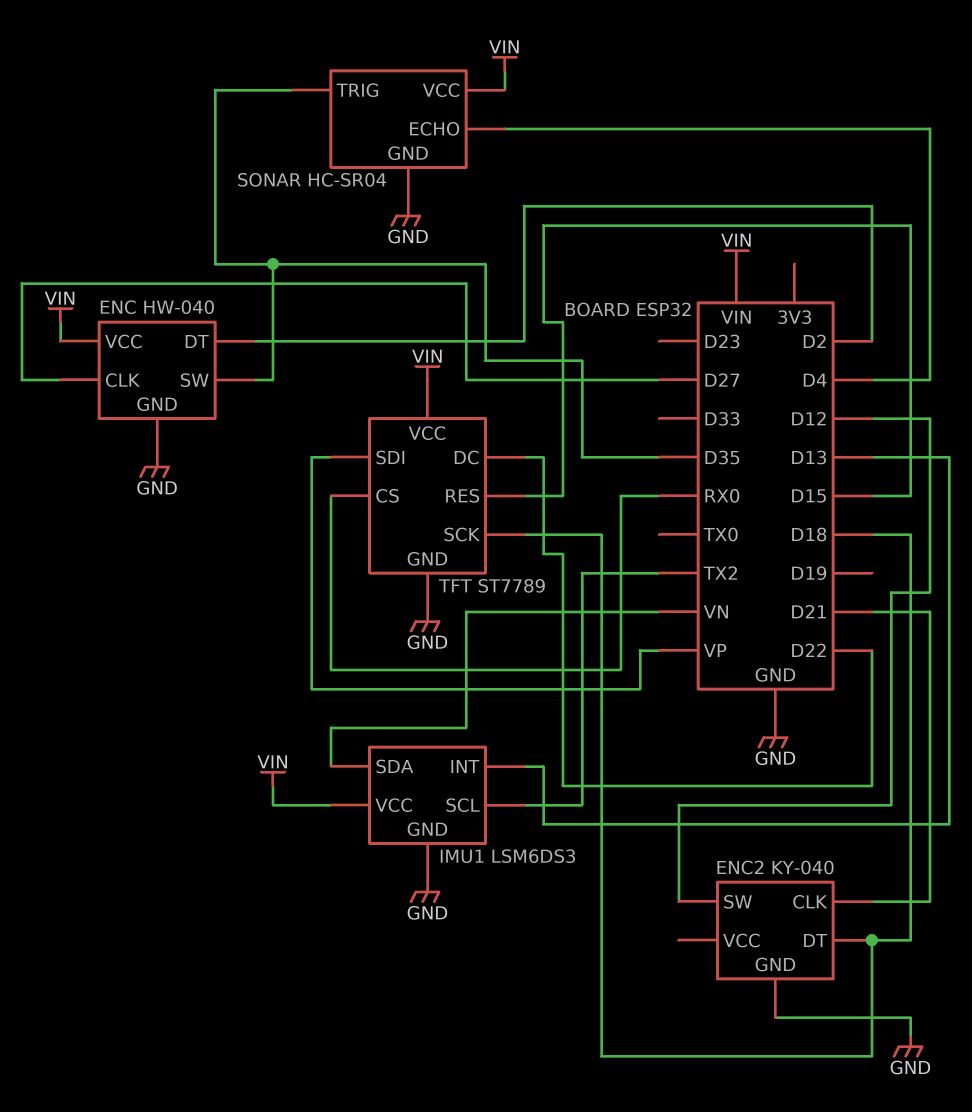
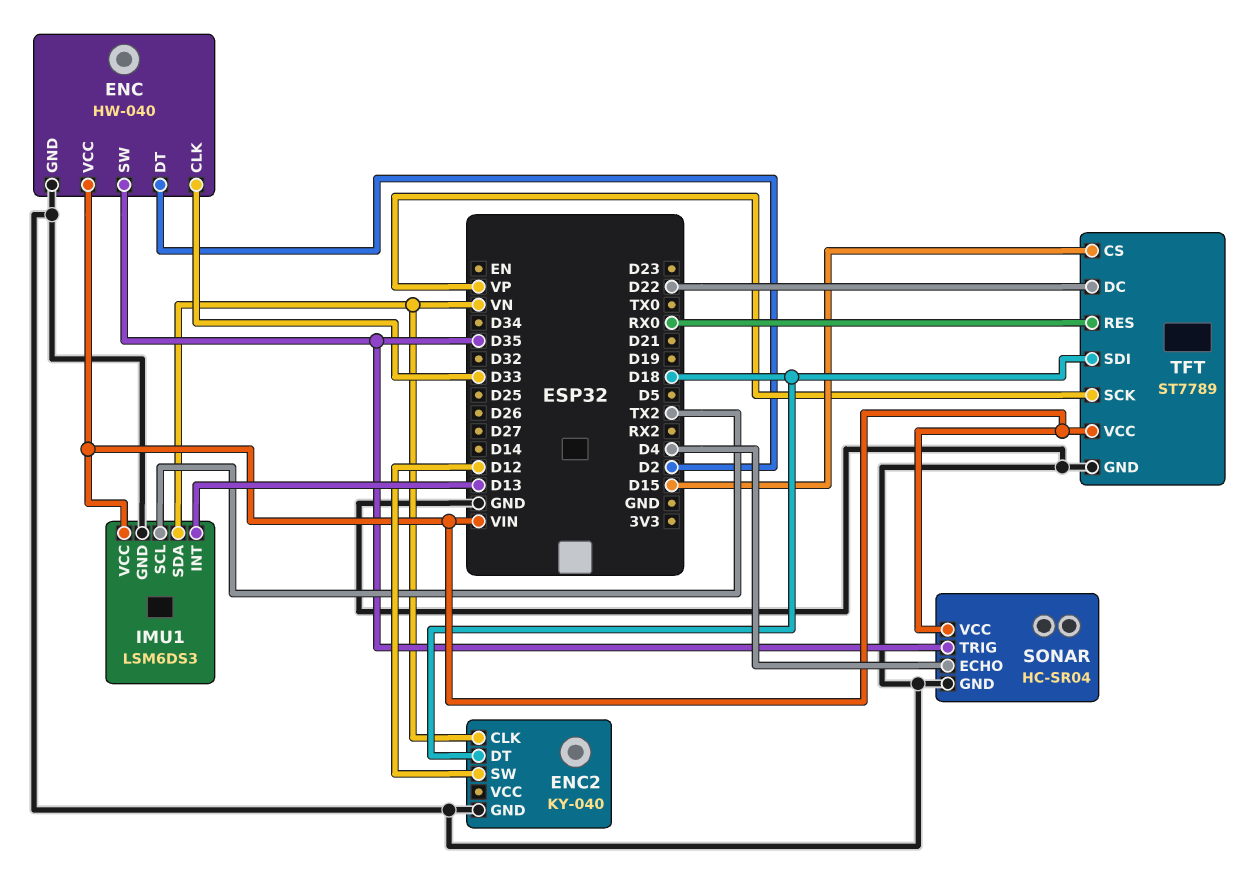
ENC pin CLK: D27 -> D33
ENC2 pin CLK: D21 -> VN
TFT pin CS: RX0 -> D15
TFT pin RES: D15 -> RX0
TFT pin SCK: D18 -> VP
TFT pin SDI: VP -> D18

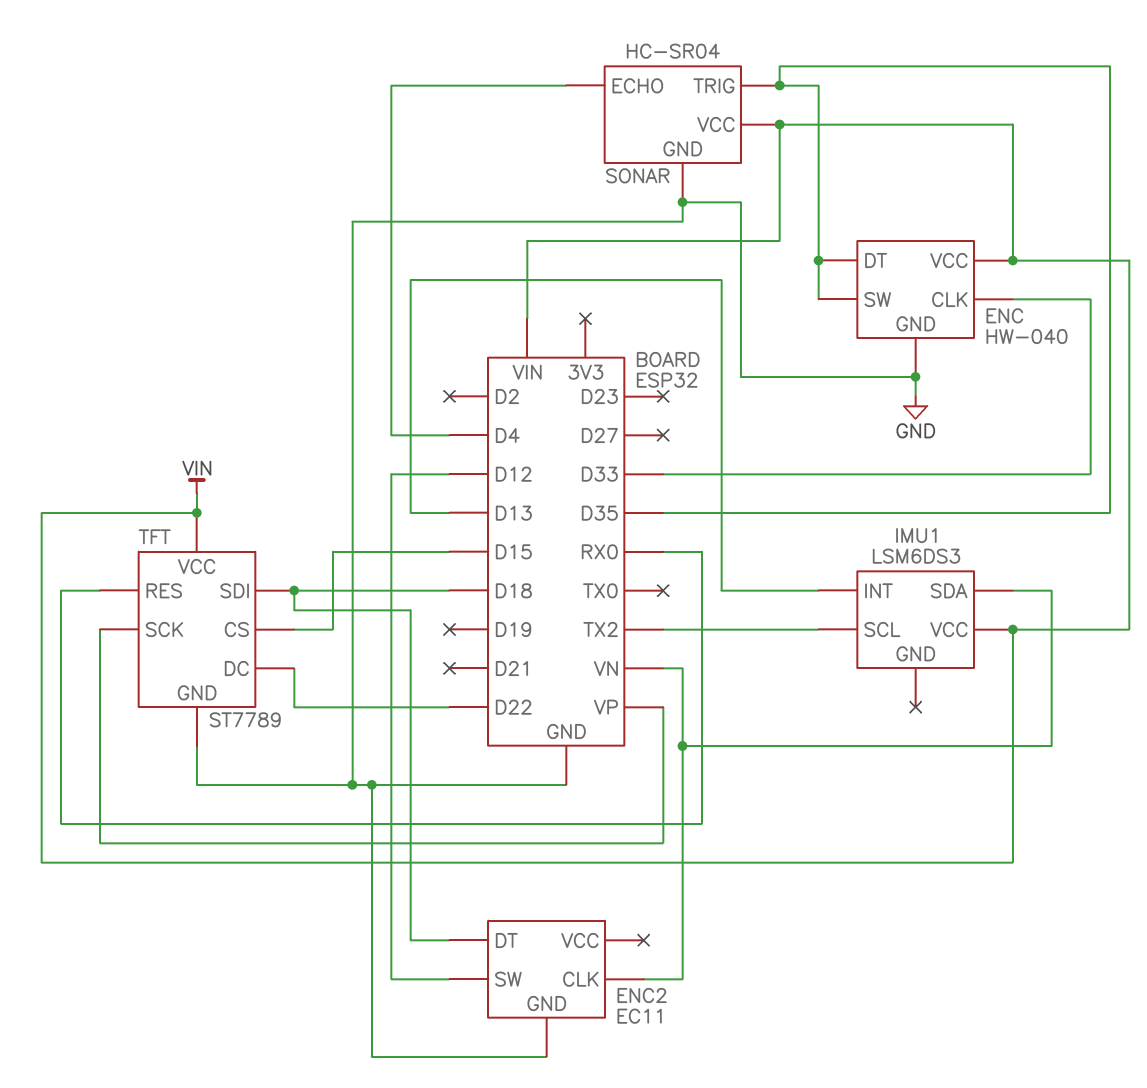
ENC pin DT: D2 -> D35
ENC2: KY-040 -> EC11
IMU1 pin GND: GND -> none

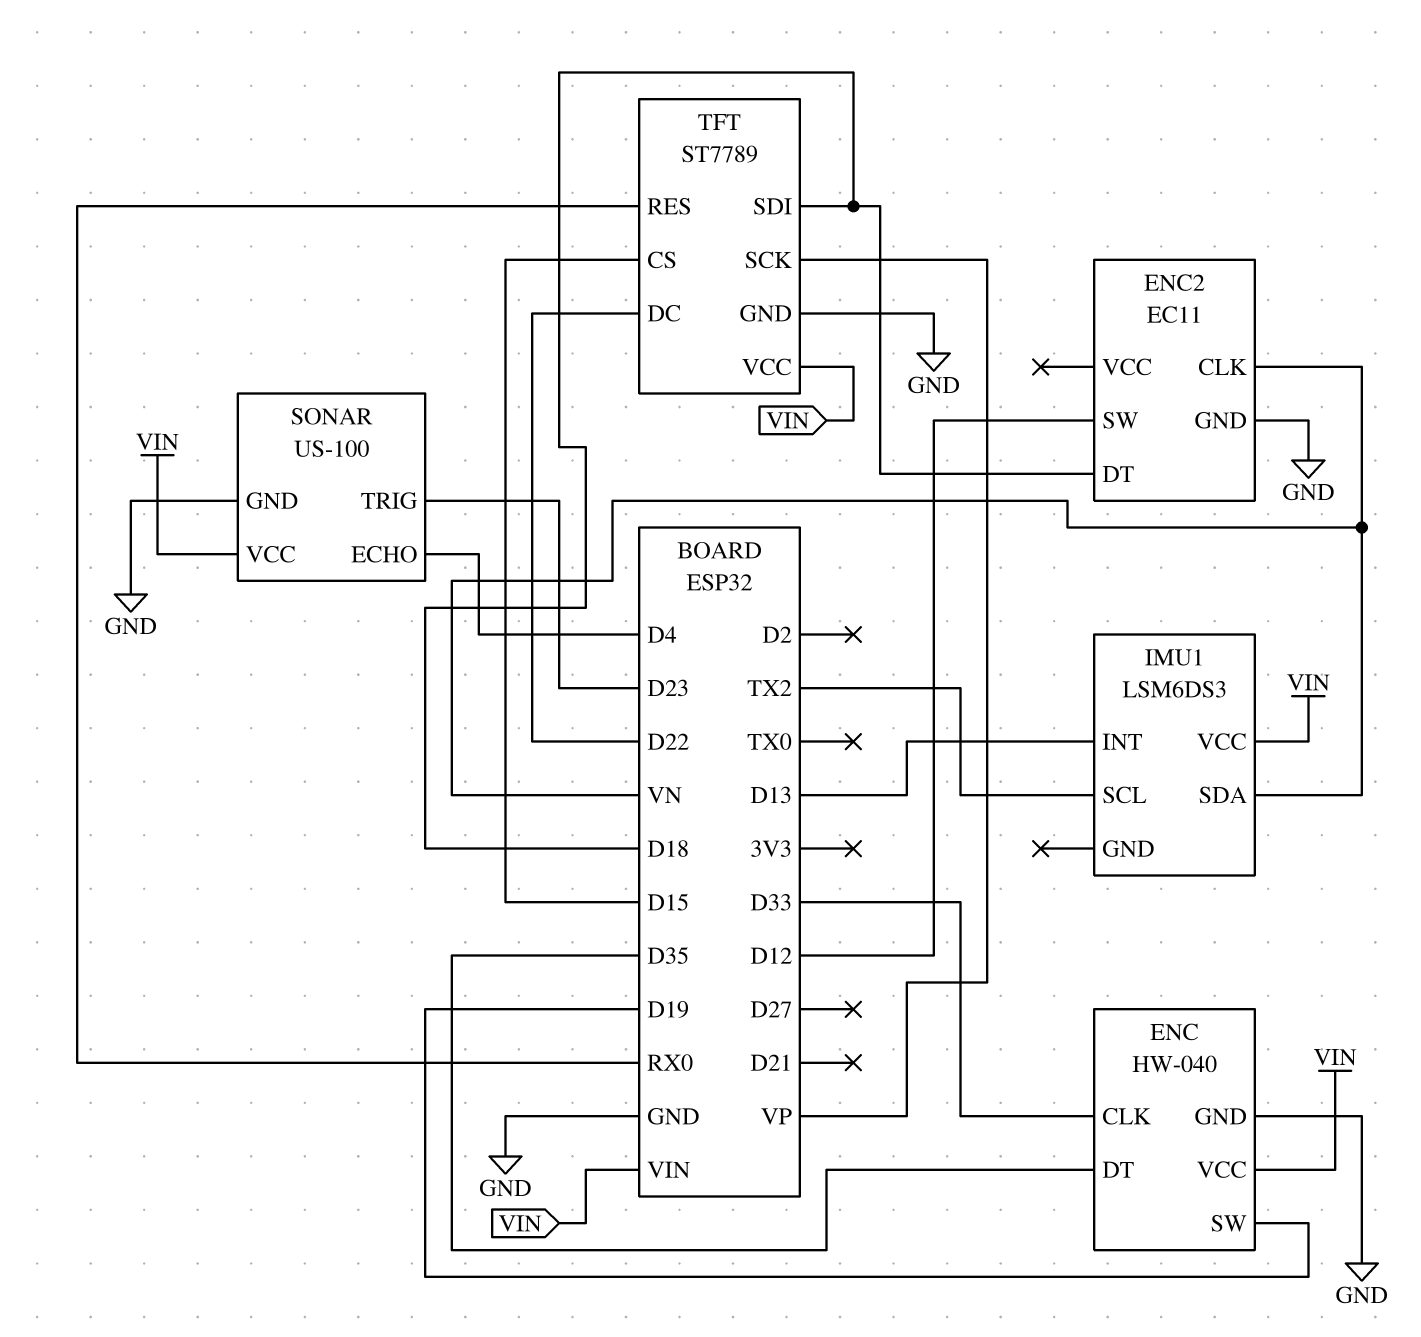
ENC pin SW: D35 -> D19
SONAR: HC-SR04 -> US-100
SONAR pin TRIG: D35 -> D23

